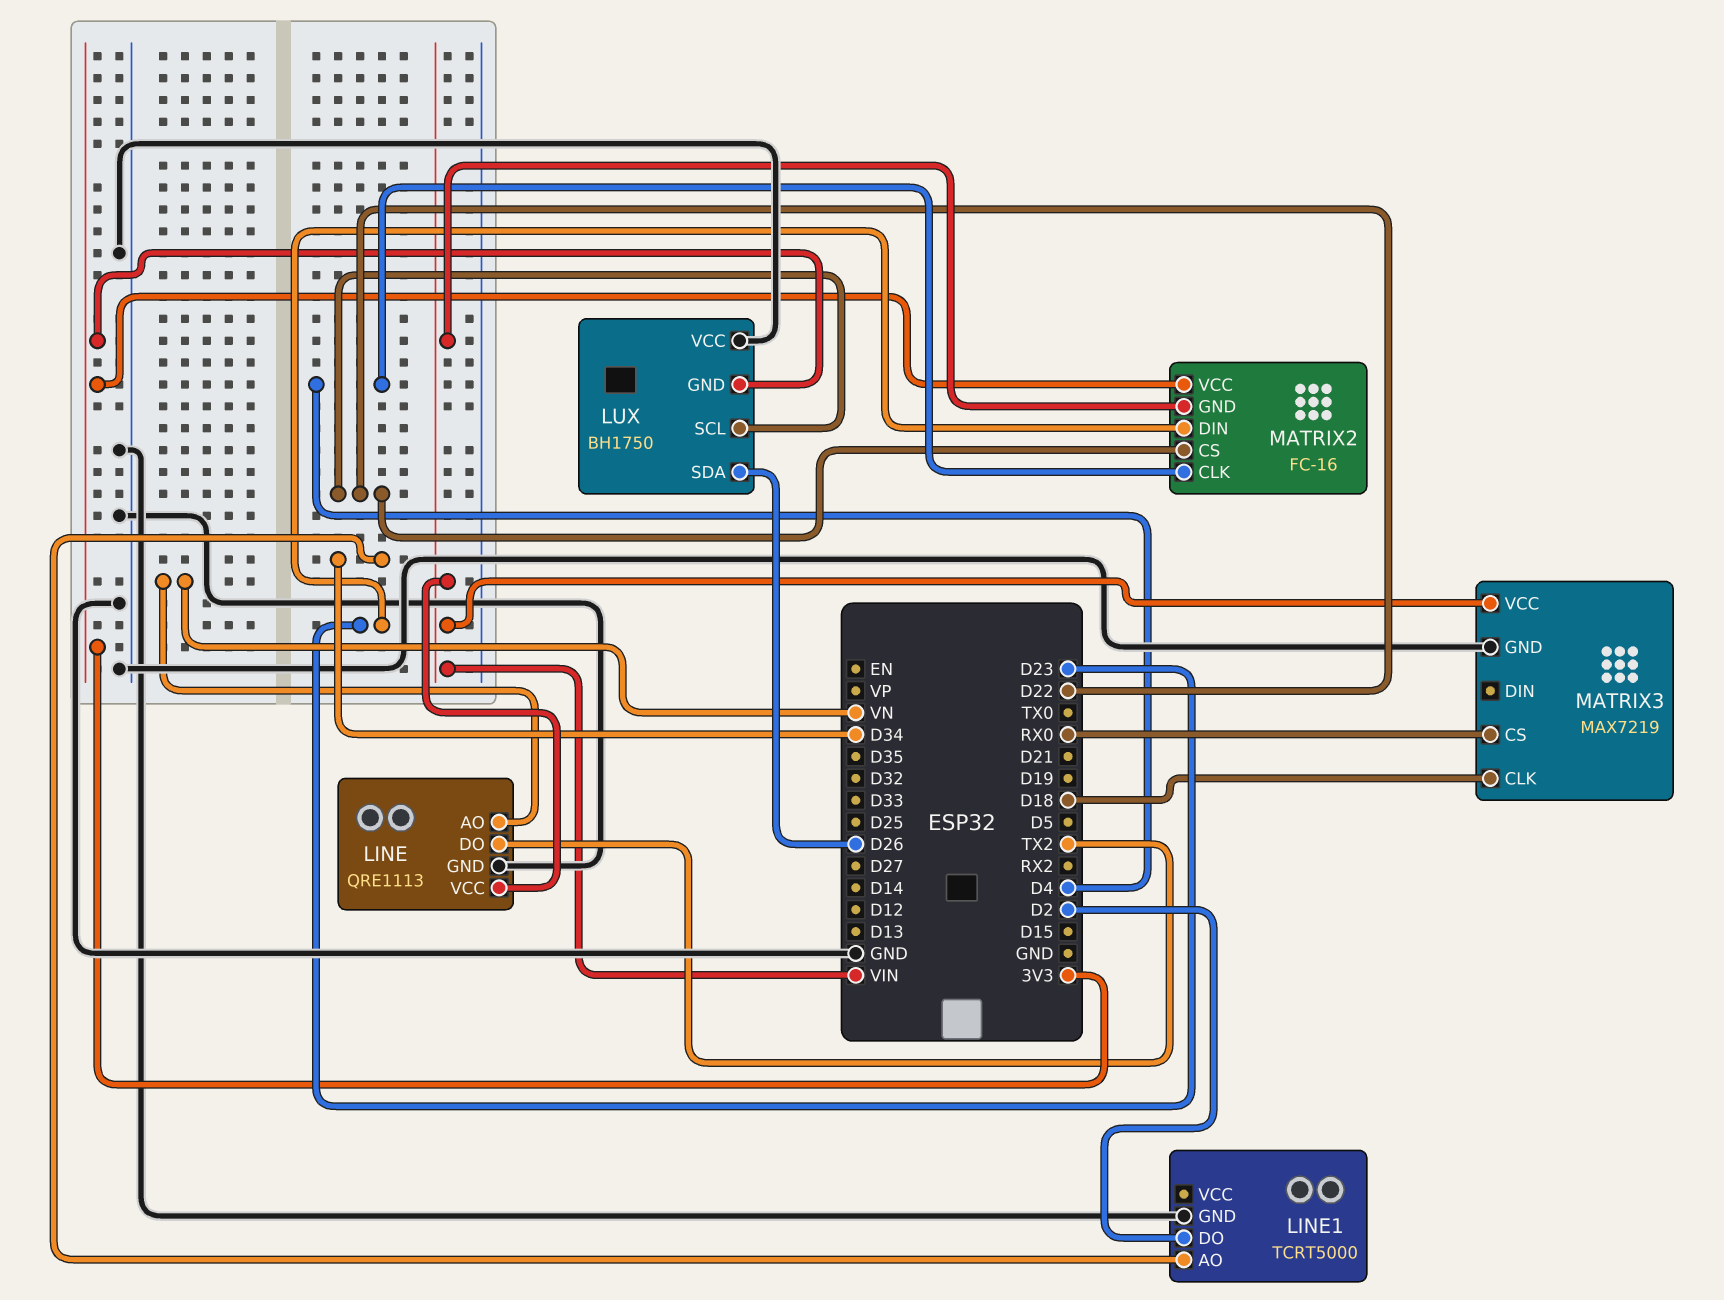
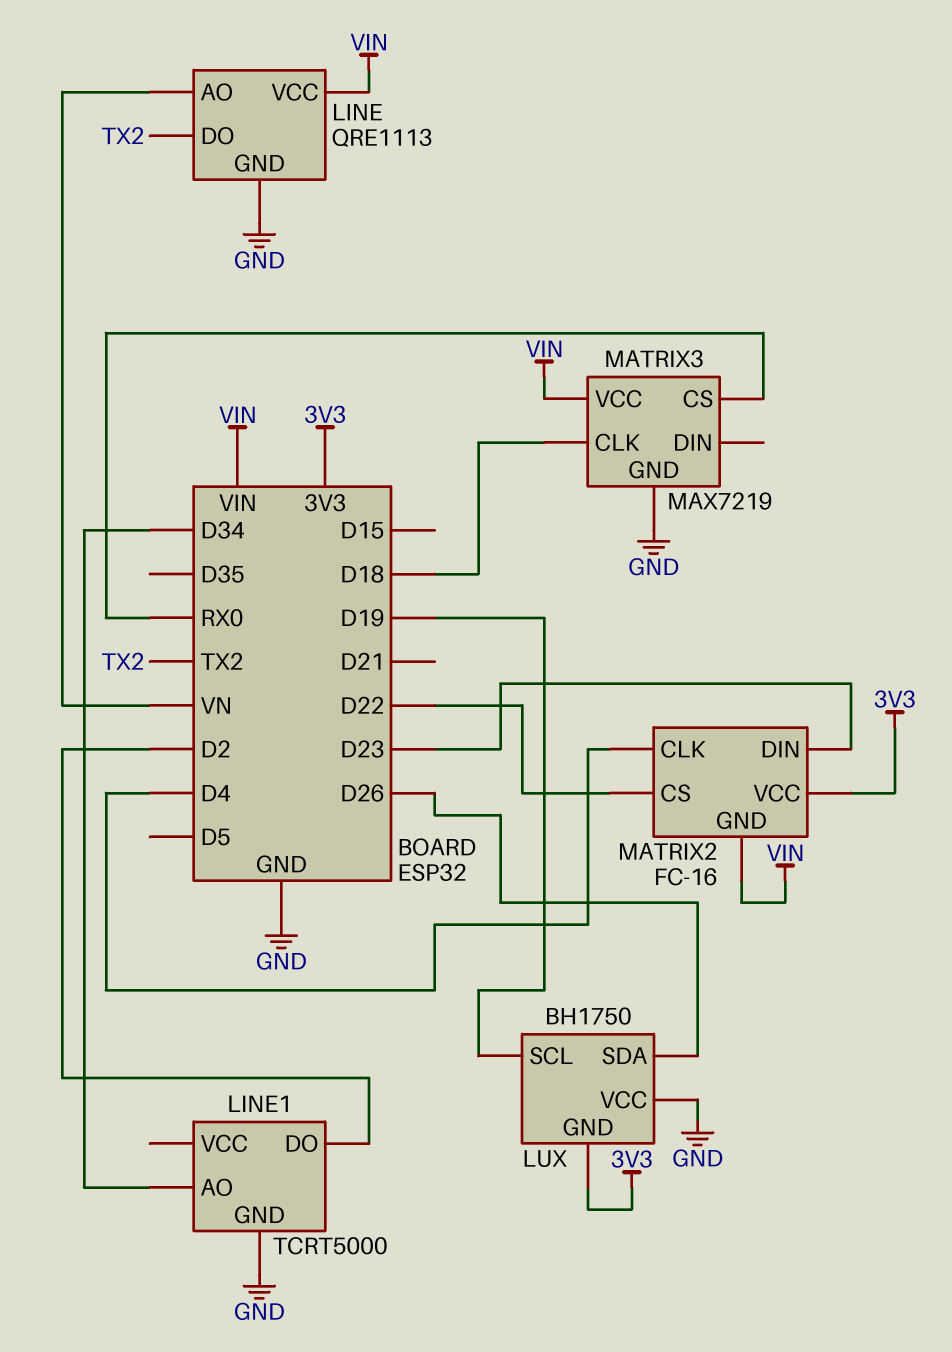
LUX pin SCL: D22 -> D19

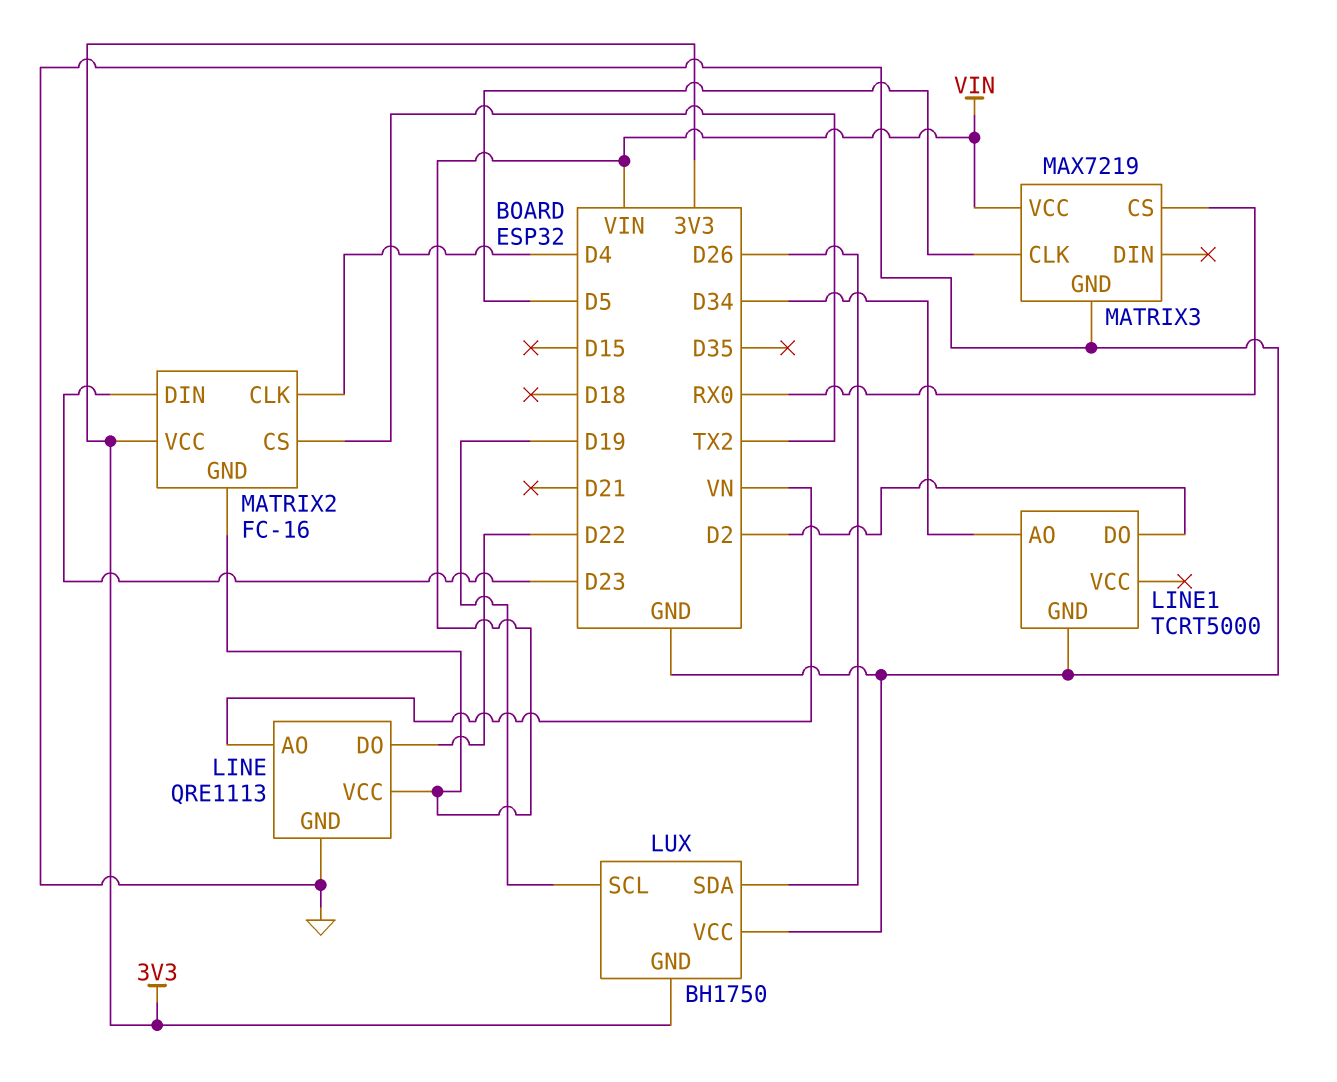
LINE pin DO: TX2 -> D22
MATRIX2 pin CS: D22 -> TX2
MATRIX3 pin CLK: D18 -> D5

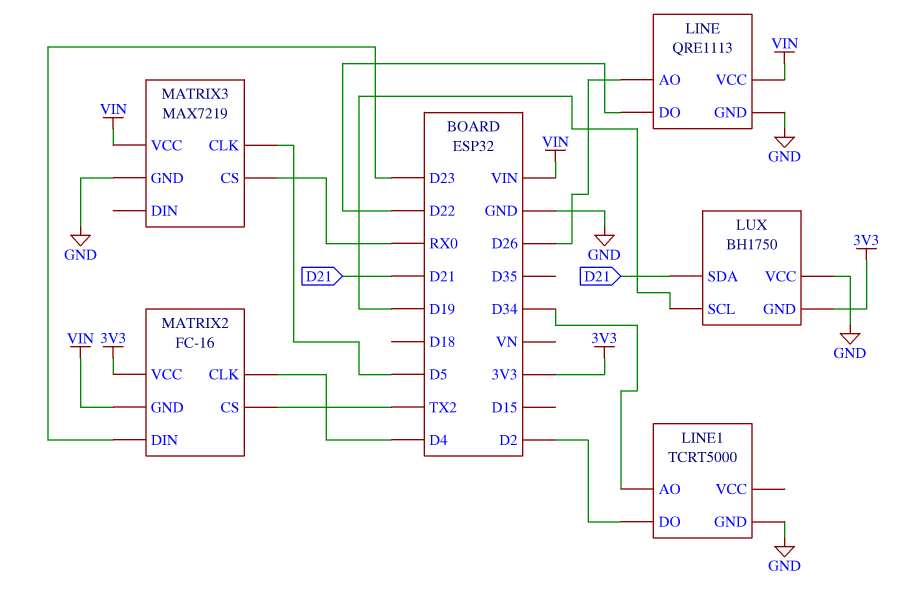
LINE pin AO: VN -> D26
LUX pin SDA: D26 -> D21

